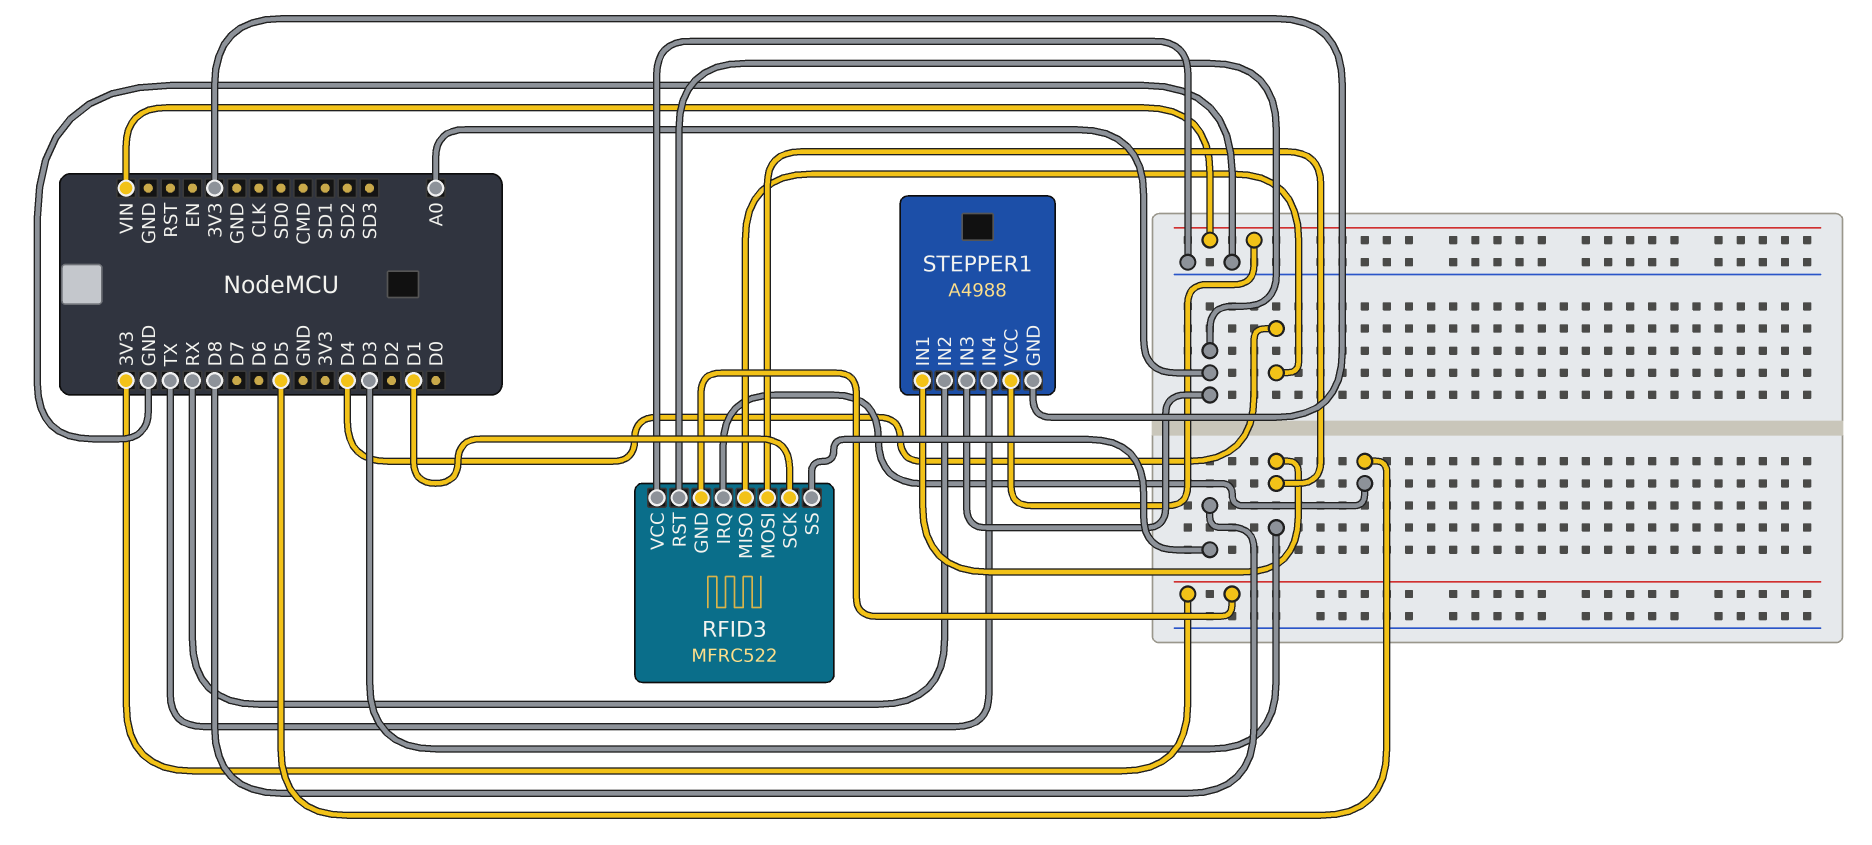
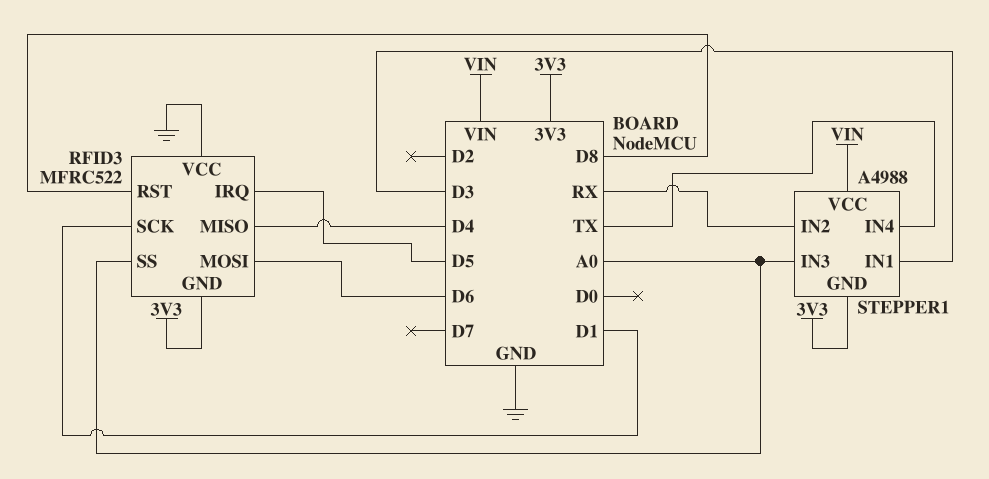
RFID3 pin MOSI: D3 -> D6
RFID3 pin RST: A0 -> D8
RFID3 pin SS: D8 -> A0

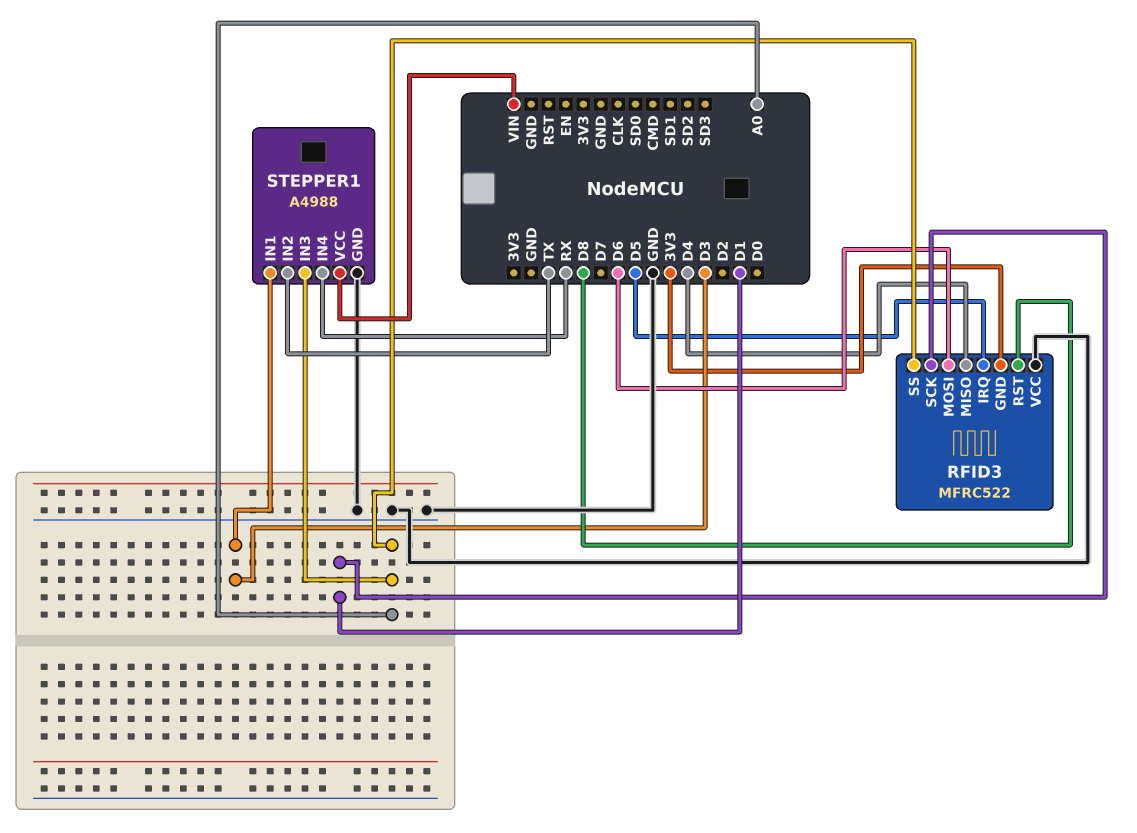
STEPPER1 pin GND: 3V3 -> GND
STEPPER1 pin IN2: RX -> TX
STEPPER1 pin IN4: TX -> RX

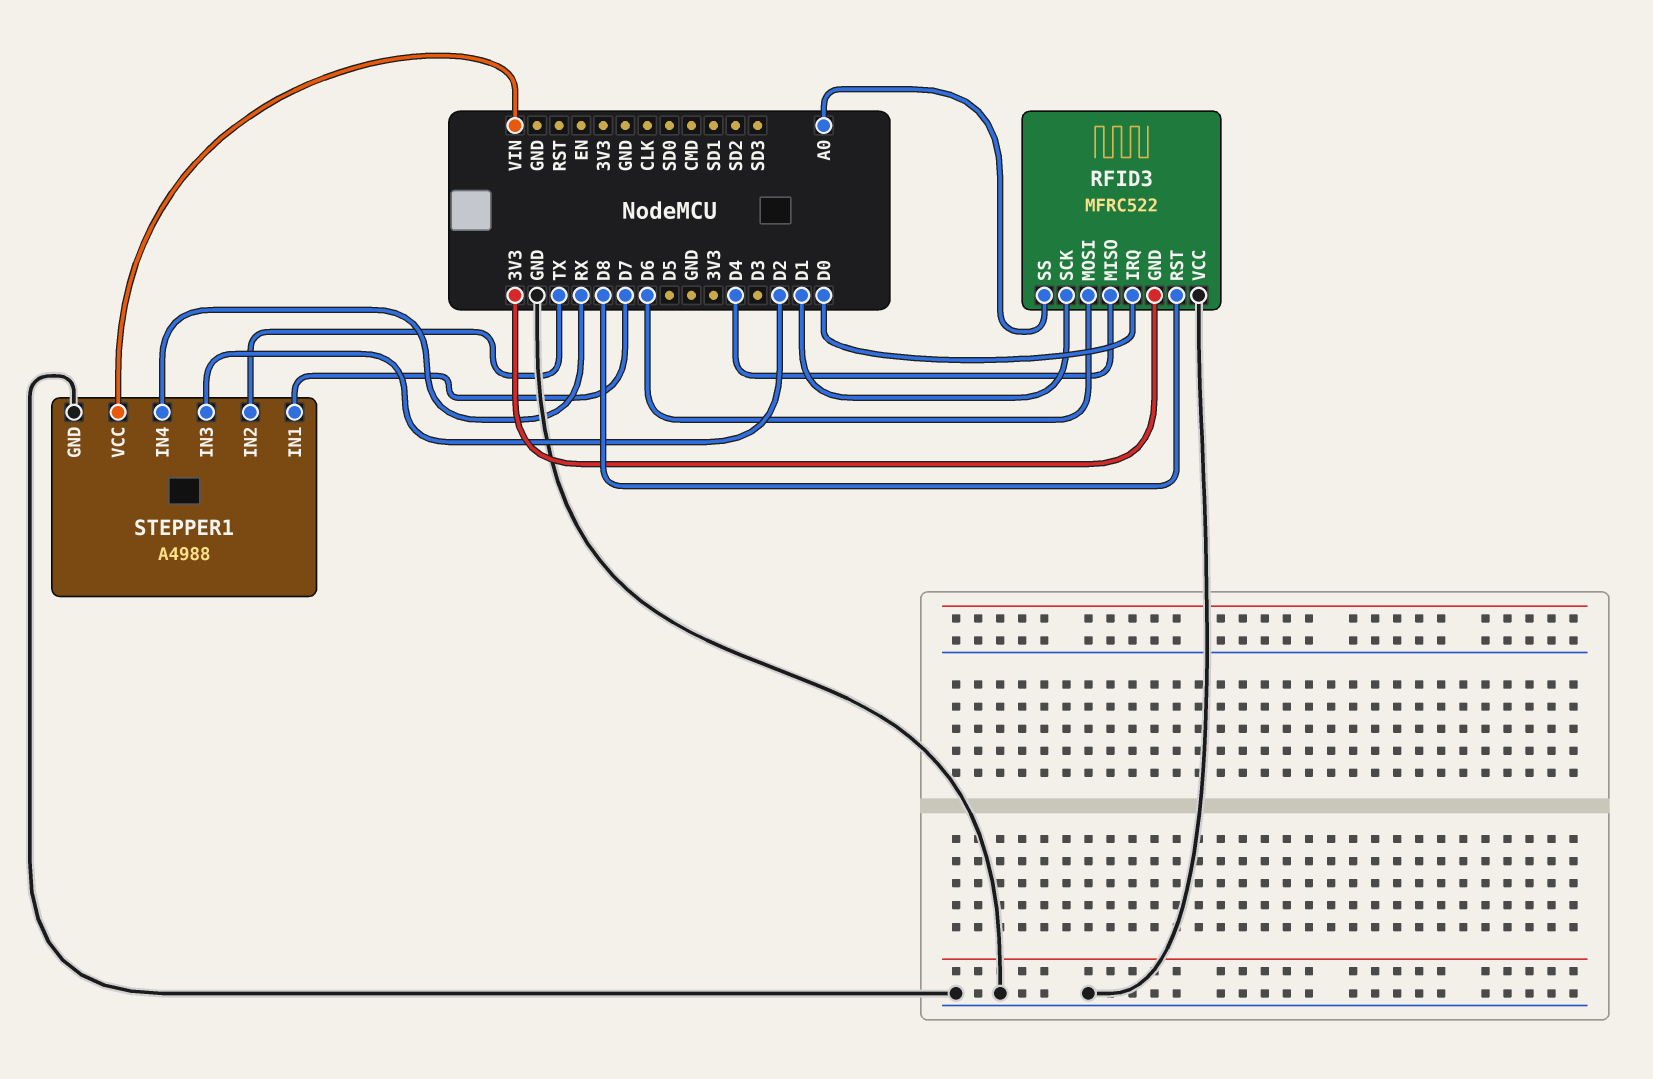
RFID3 pin IRQ: D5 -> D0
STEPPER1 pin IN1: D3 -> D7
STEPPER1 pin IN3: A0 -> D2

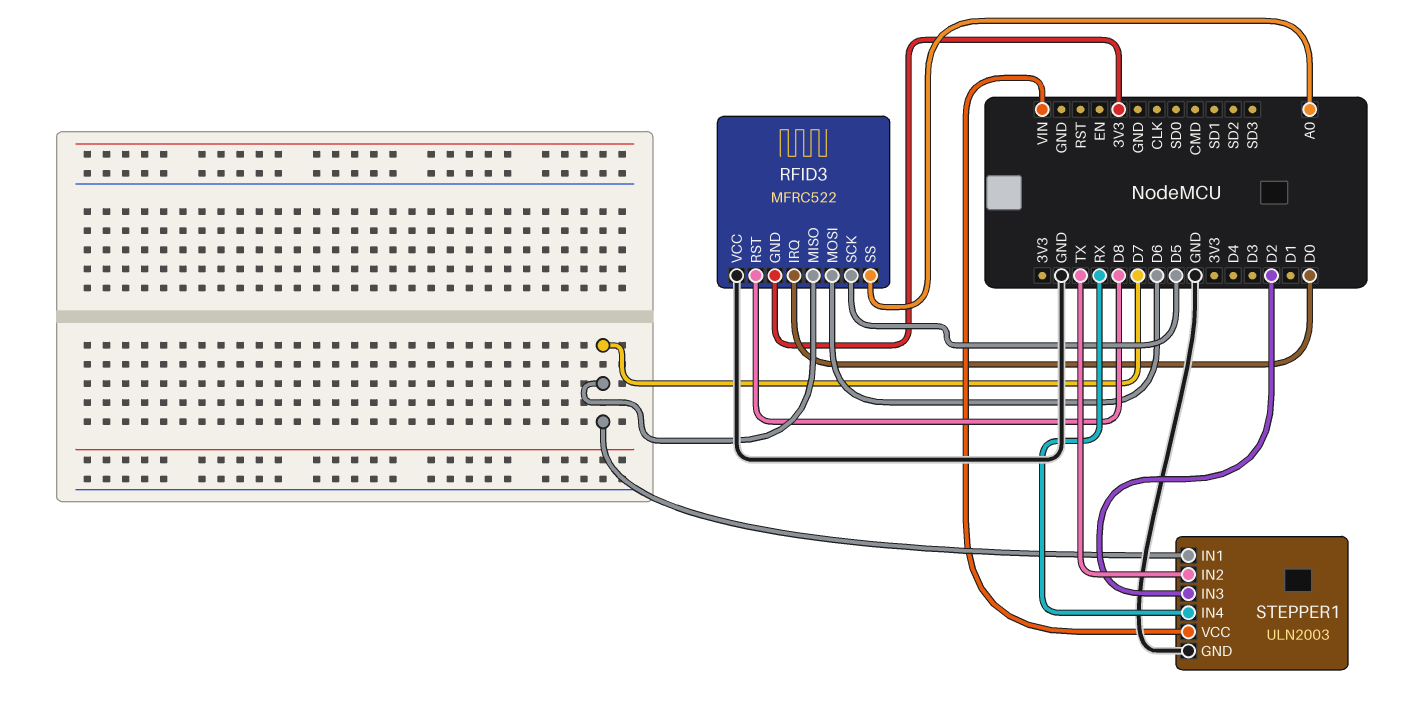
RFID3 pin MISO: D4 -> D7
RFID3 pin SCK: D1 -> D5
STEPPER1: A4988 -> ULN2003

